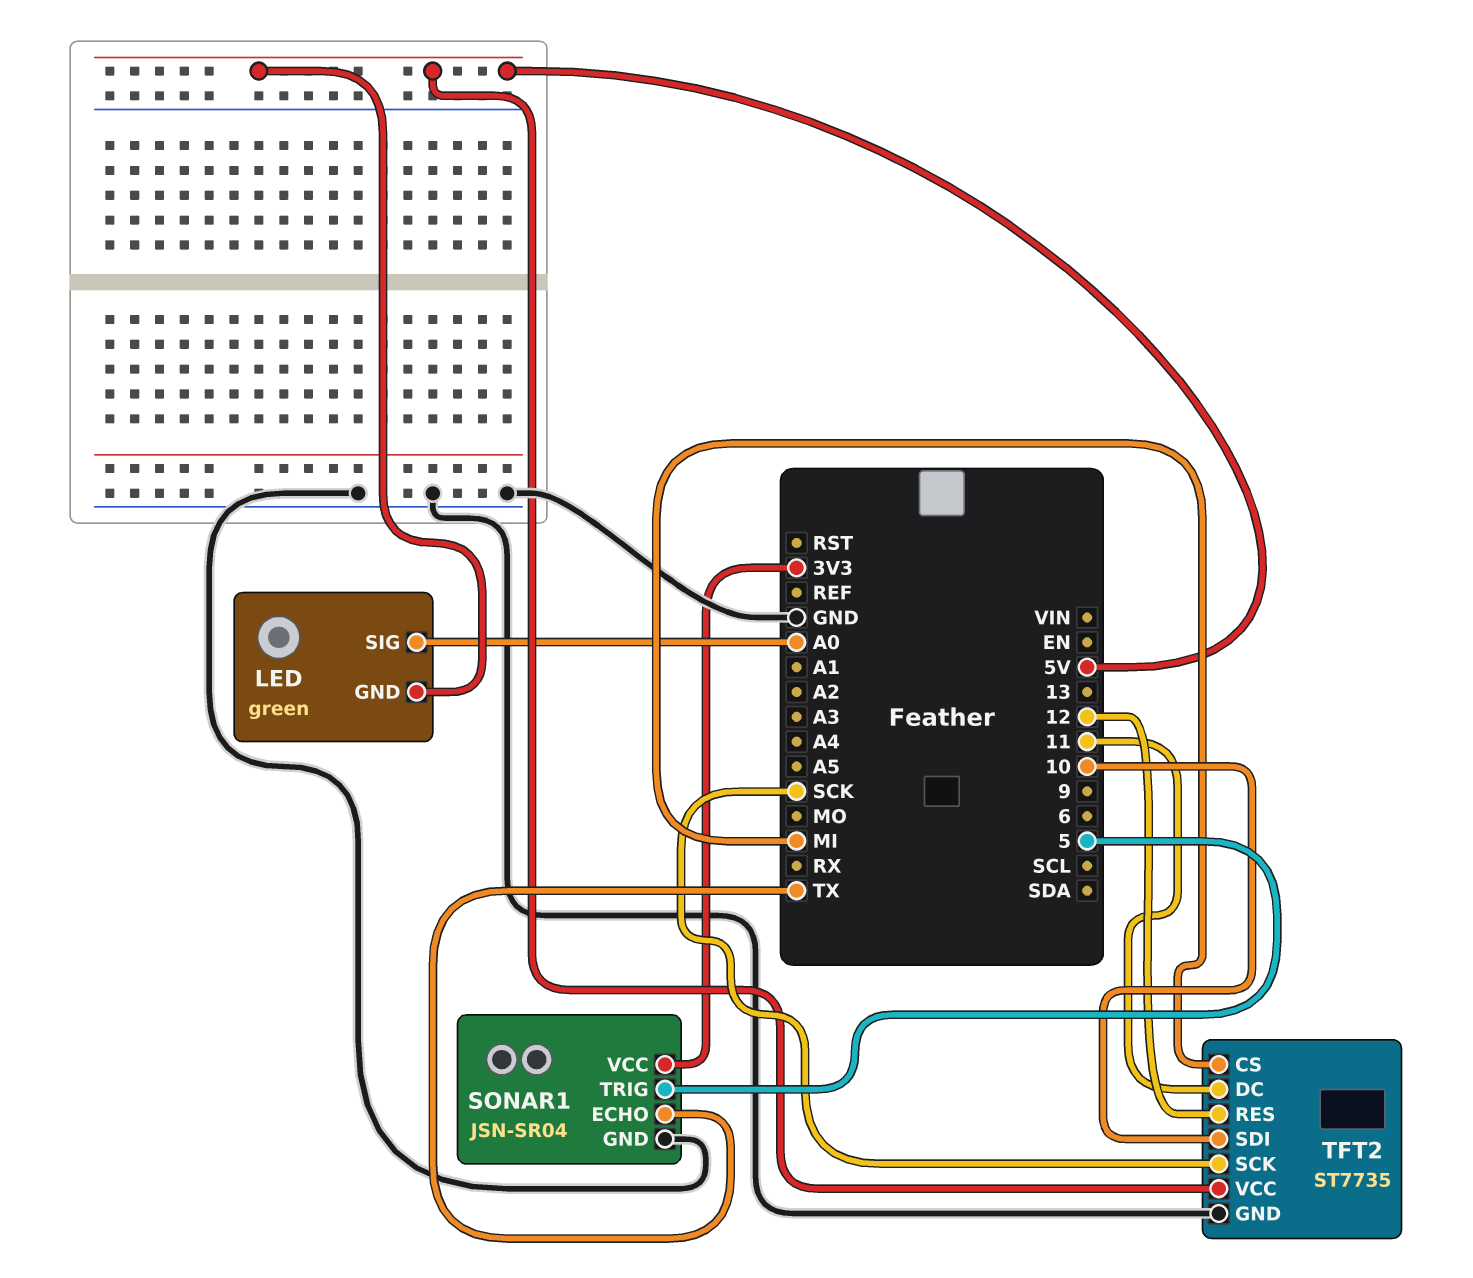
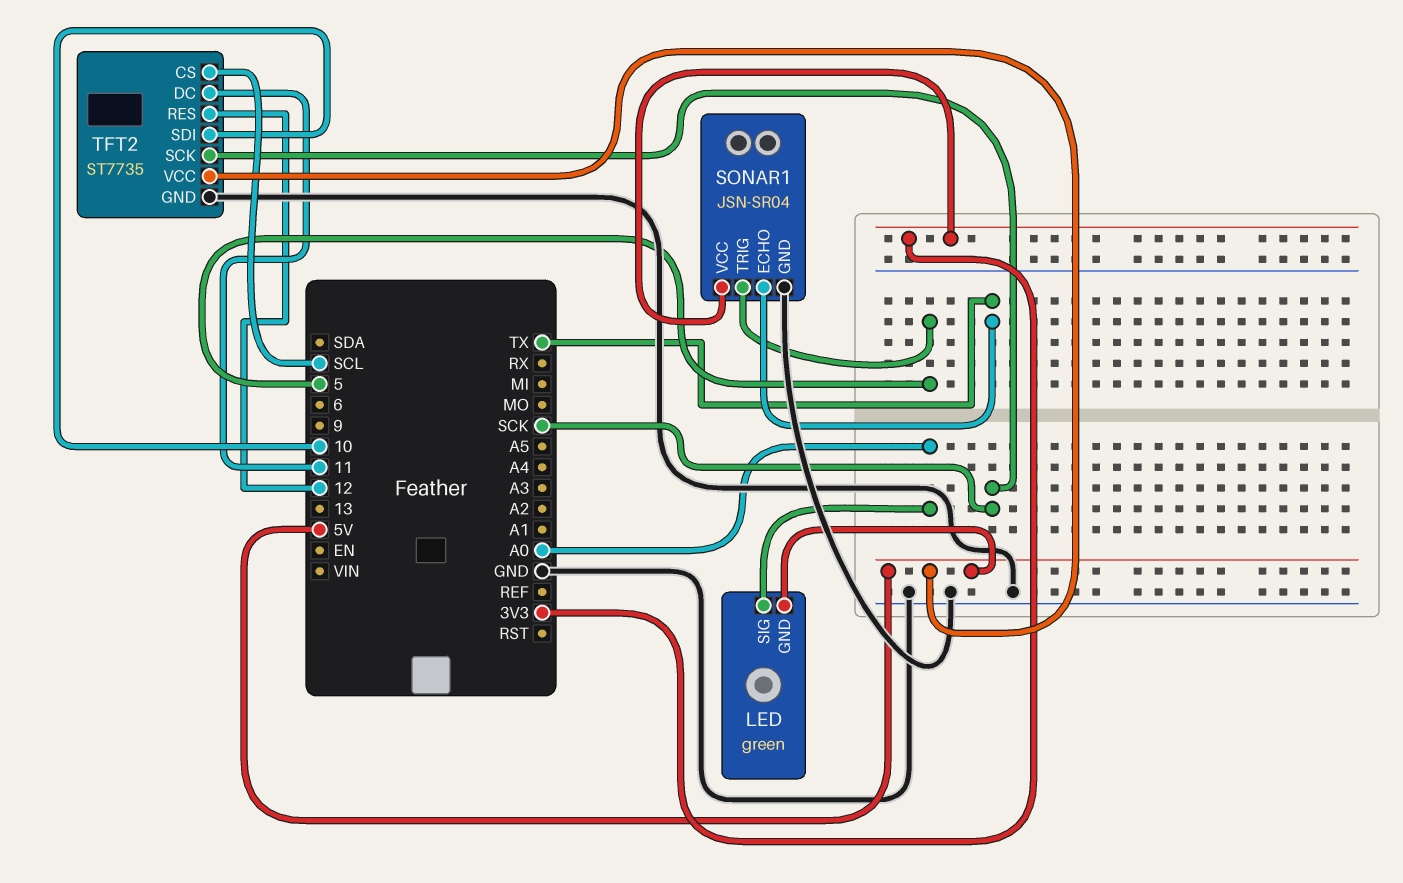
TFT2 pin CS: MI -> SCL

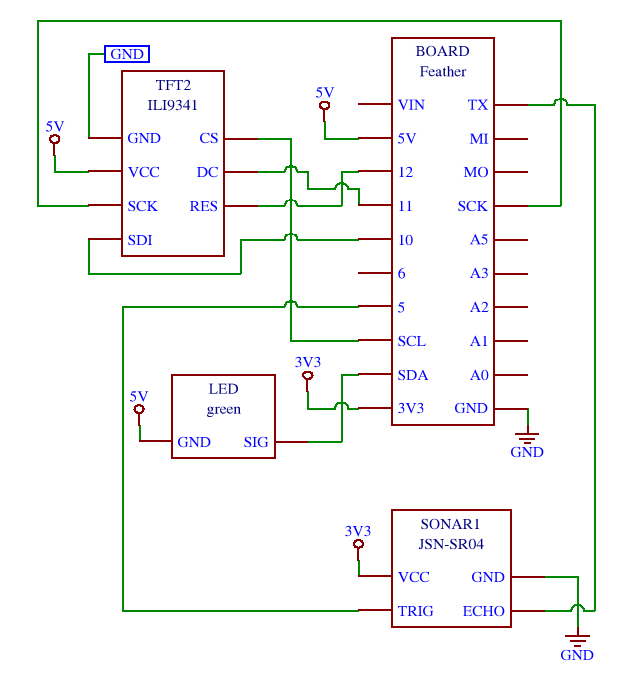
LED pin SIG: A0 -> SDA
TFT2: ST7735 -> ILI9341

